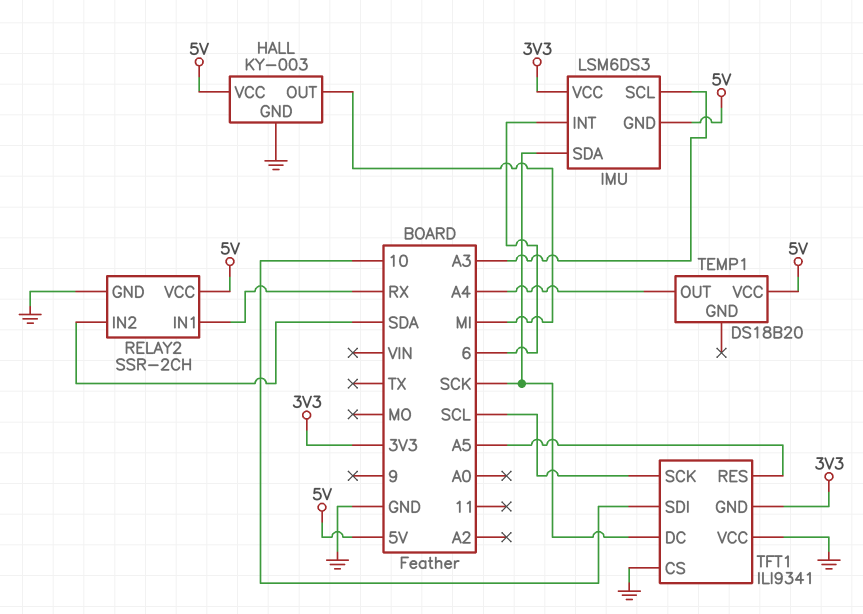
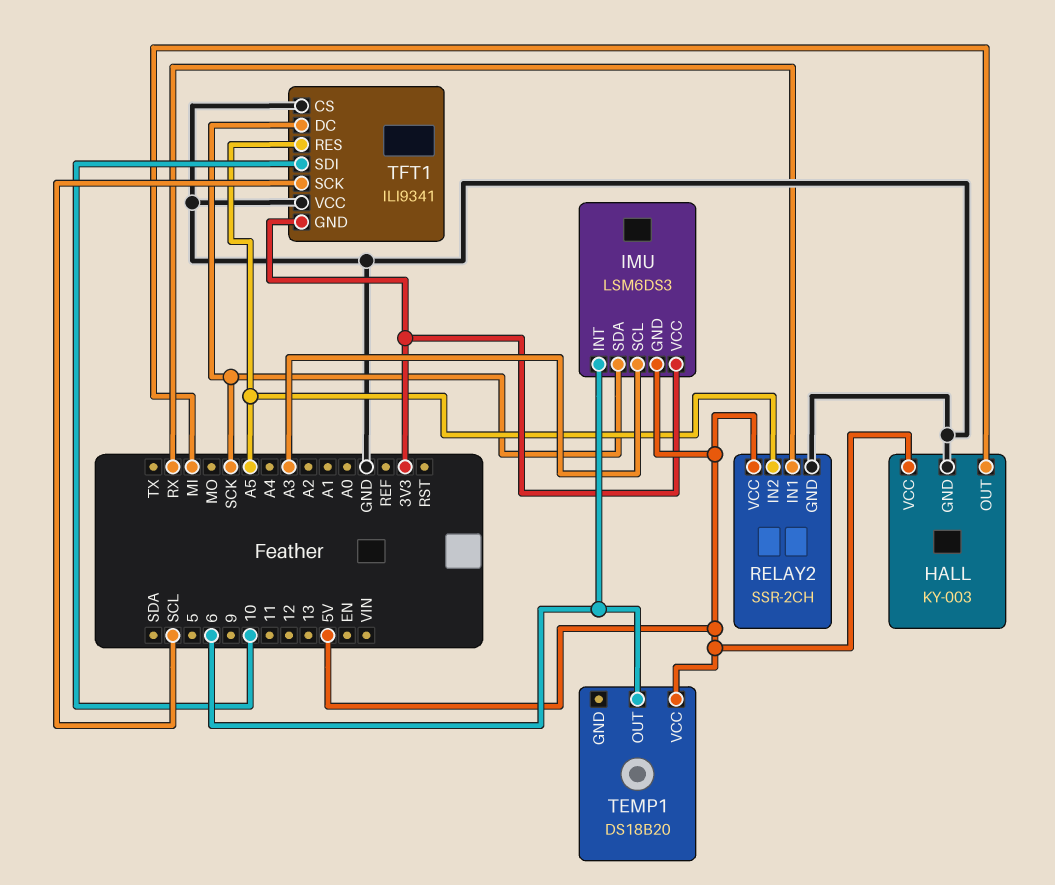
RELAY2 pin IN2: SDA -> A5
TEMP1 pin OUT: A4 -> 6

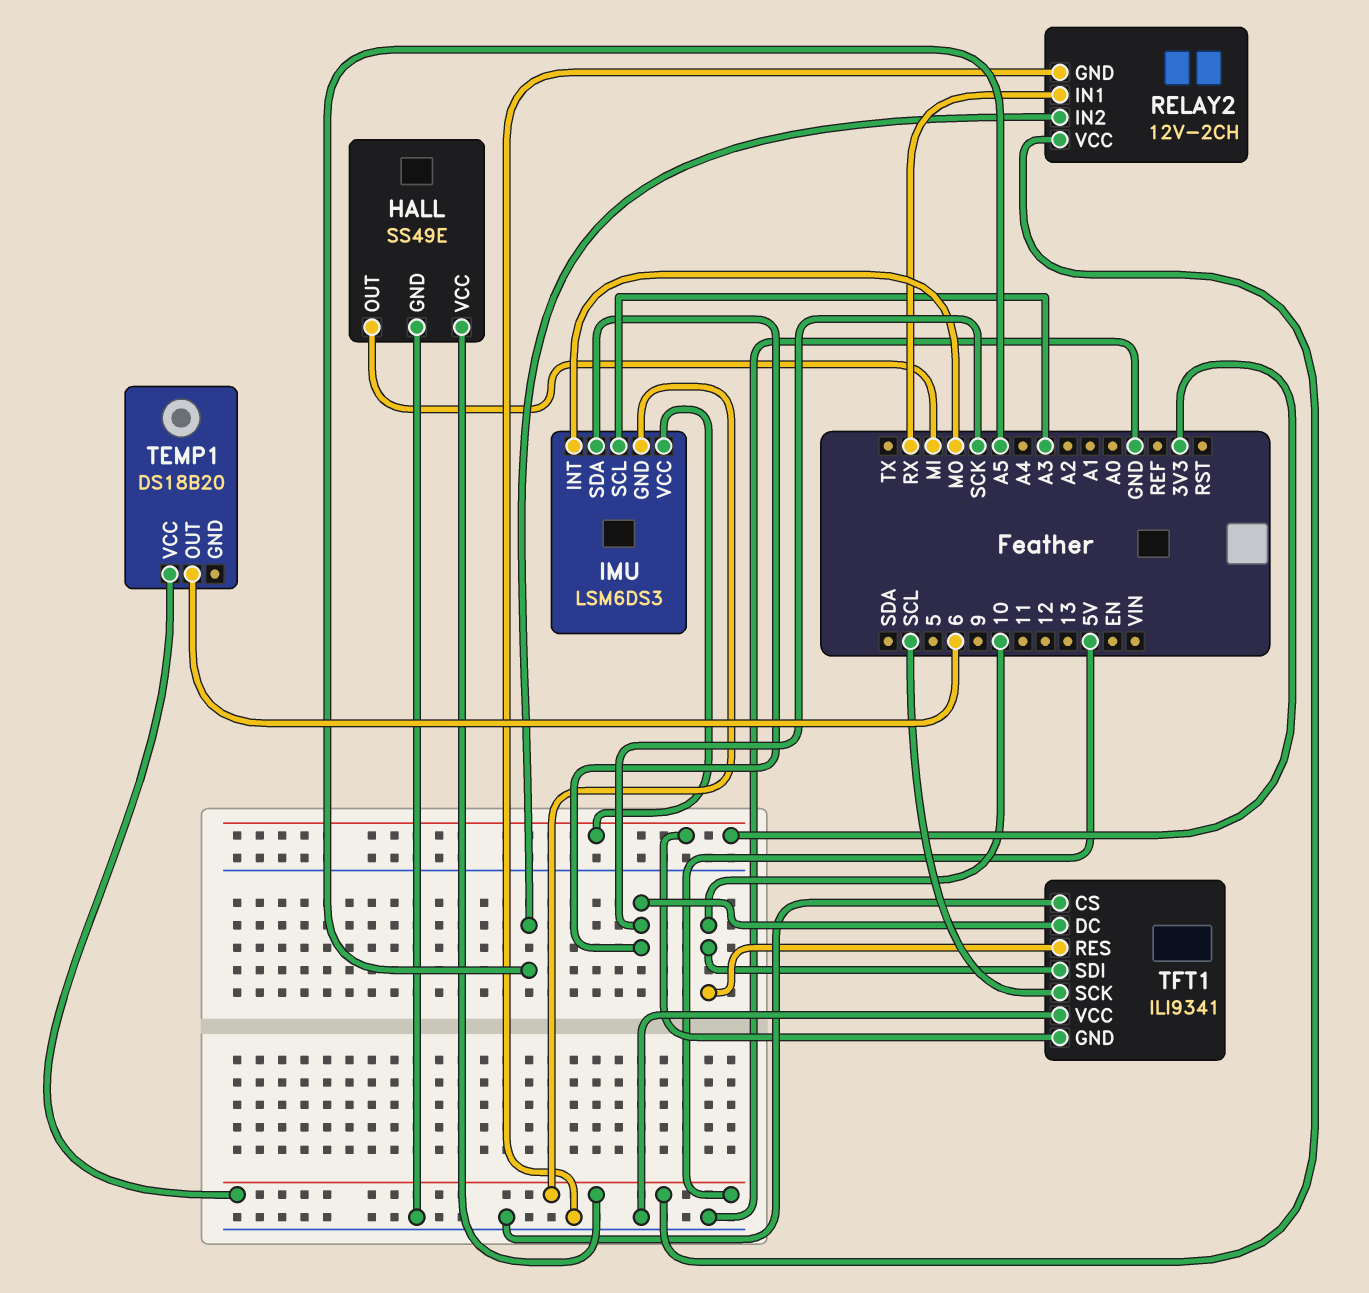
HALL: KY-003 -> SS49E
IMU pin INT: 6 -> MO
RELAY2: SSR-2CH -> 12V-2CH
TFT1 pin RES: A5 -> 10

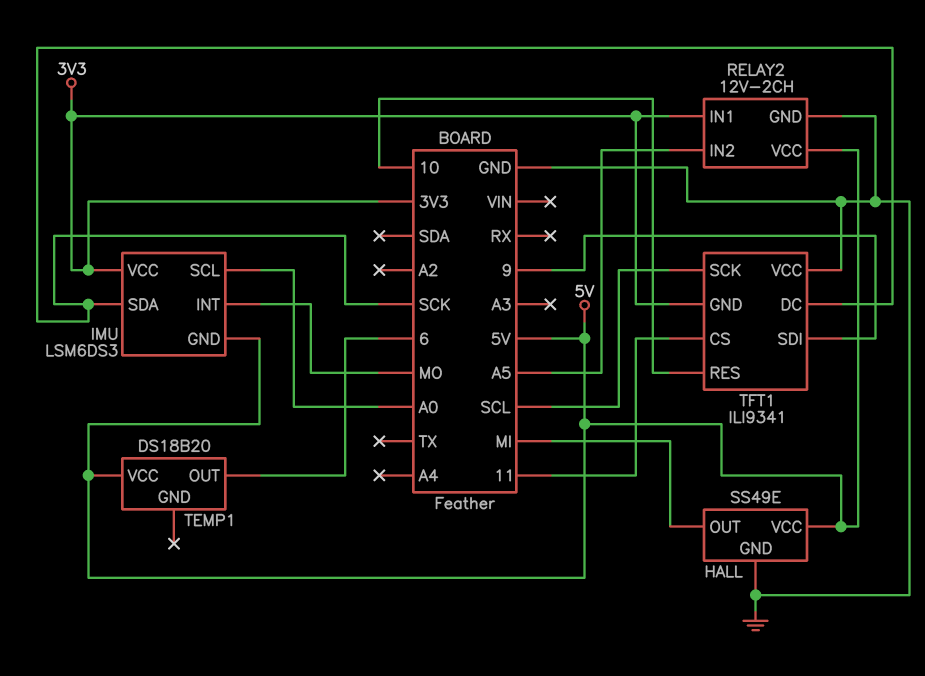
IMU pin SCL: A3 -> A0
RELAY2 pin IN1: RX -> 3V3
TFT1 pin CS: GND -> 11
TFT1 pin SDI: 10 -> 9

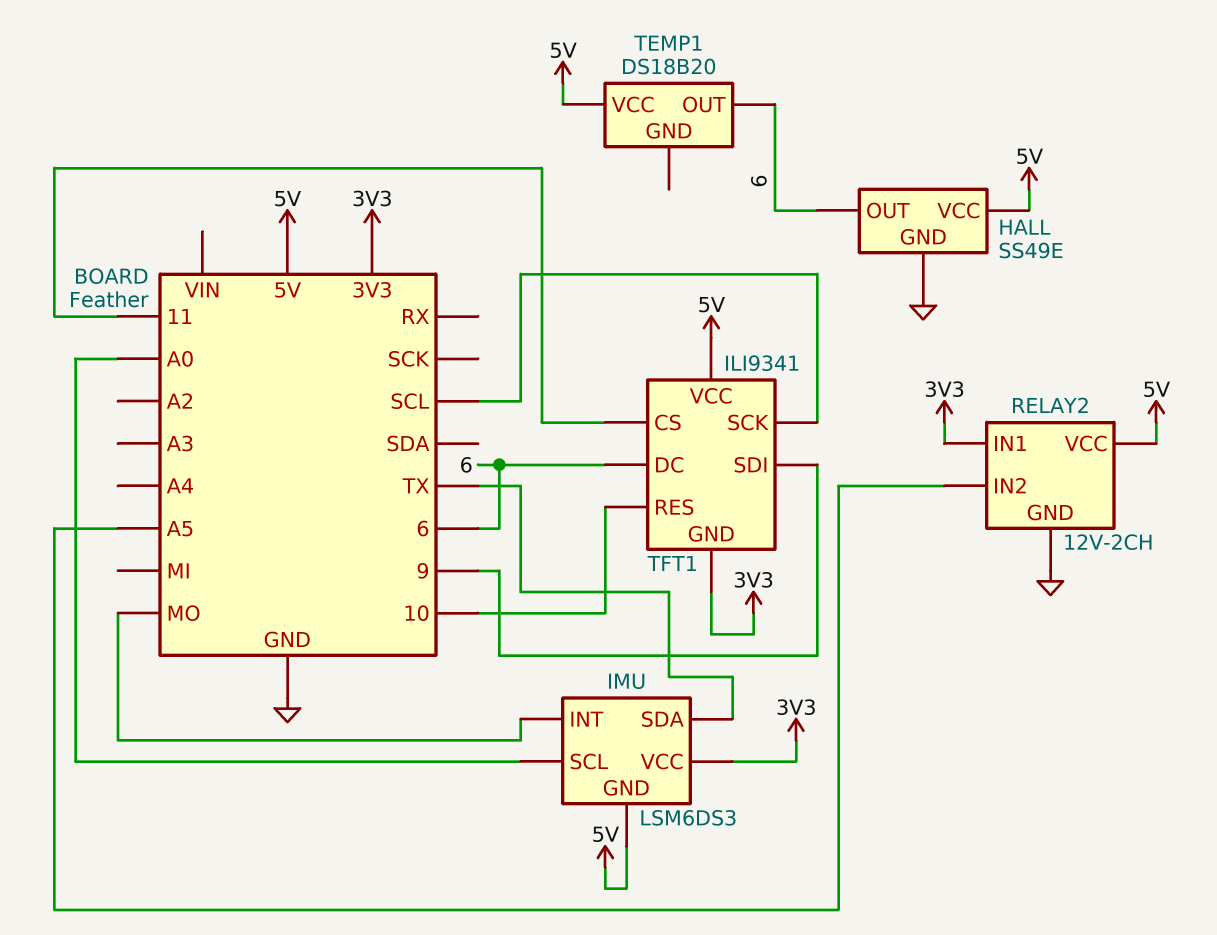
HALL pin OUT: MI -> 6
IMU pin SDA: SCK -> TX
TFT1 pin DC: SCK -> 6
TFT1 pin VCC: GND -> 5V

